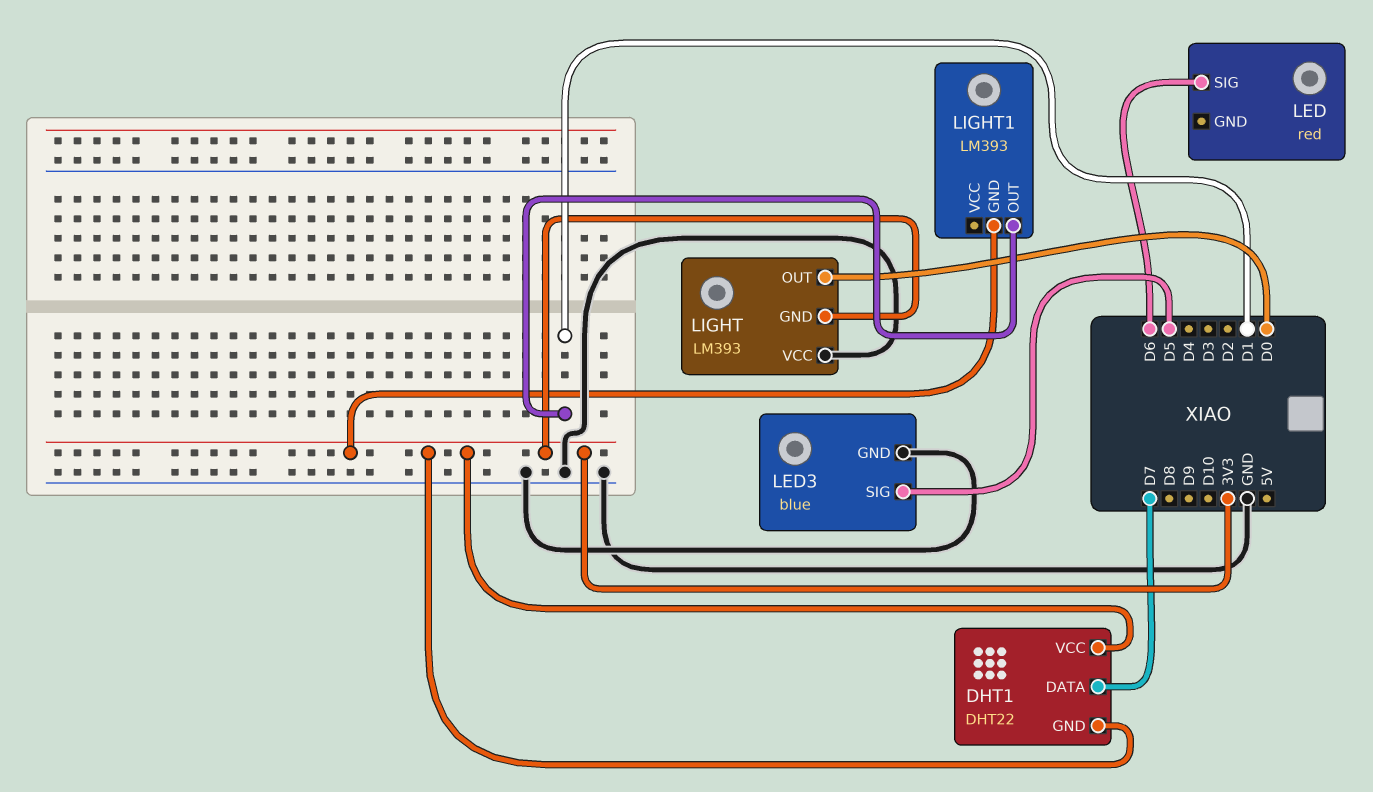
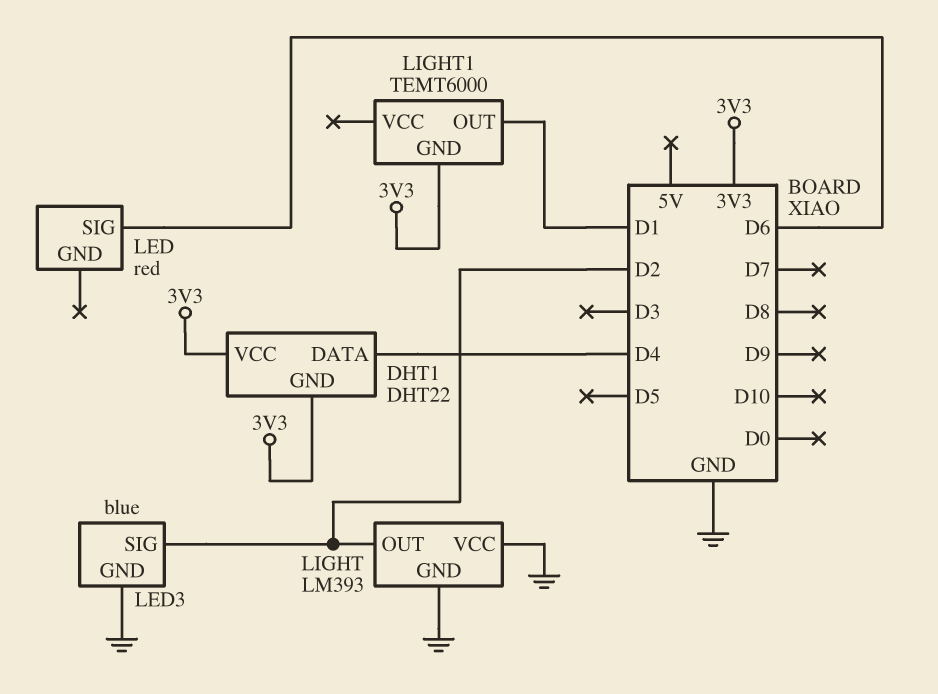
DHT1 pin DATA: D7 -> D4
LED3 pin SIG: D5 -> D2
LIGHT pin GND: 3V3 -> GND
LIGHT pin OUT: D0 -> D2
LIGHT1: LM393 -> TEMT6000

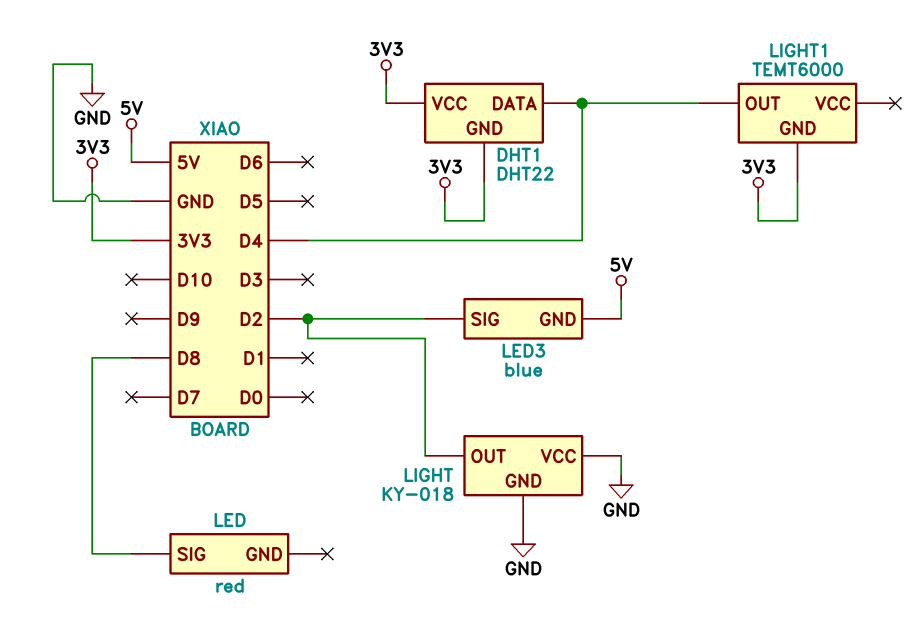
LED pin SIG: D6 -> D8
LED3 pin GND: GND -> 5V
LIGHT: LM393 -> KY-018
LIGHT1 pin OUT: D1 -> D4

